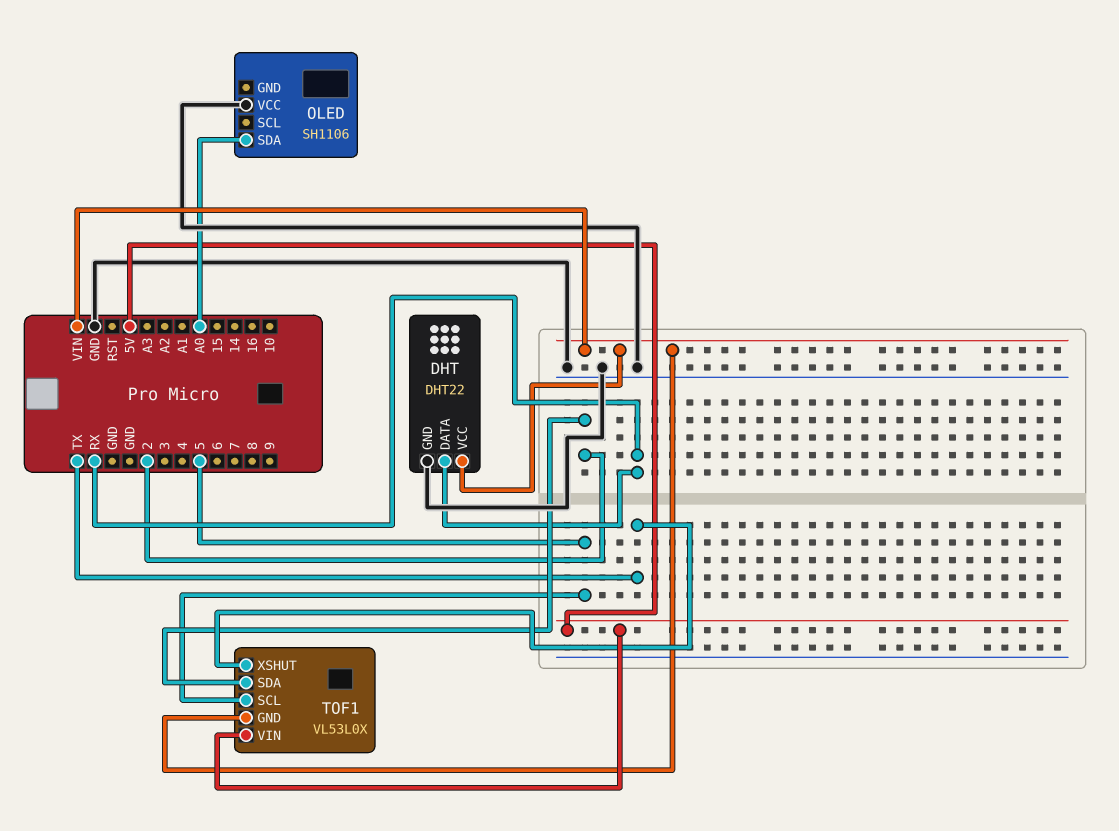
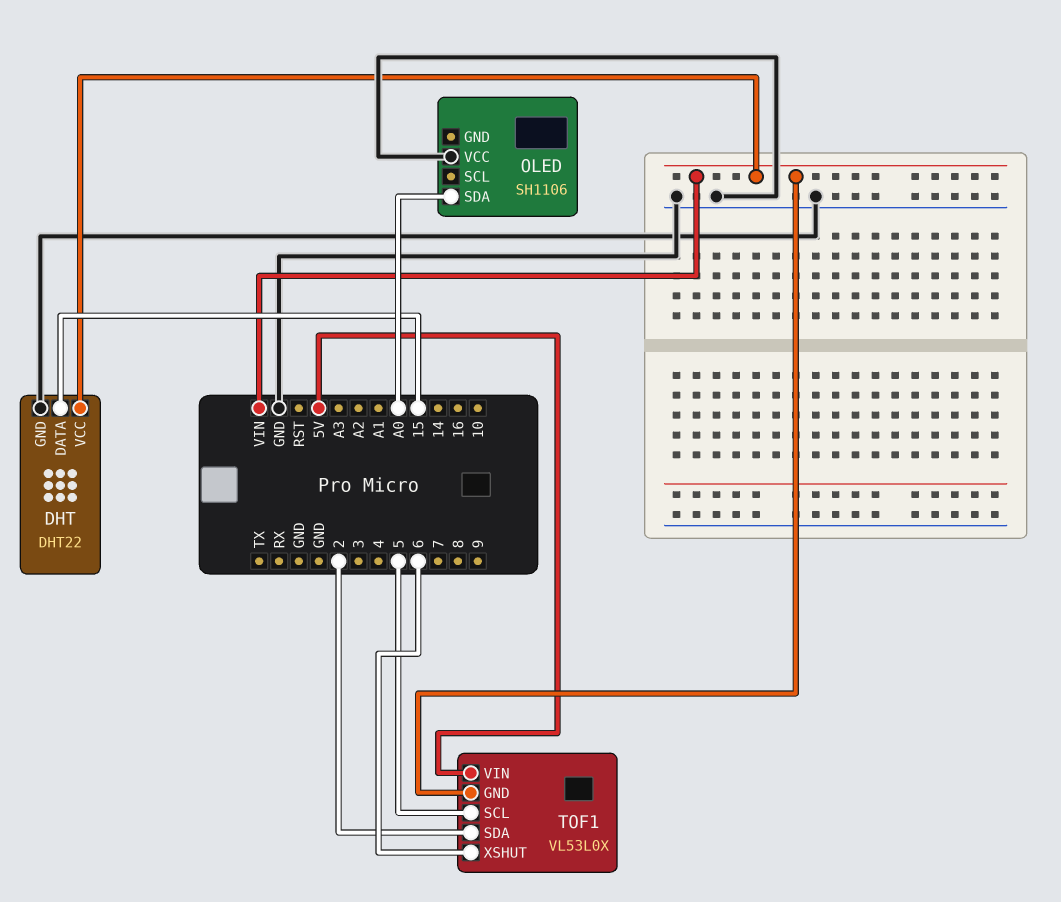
DHT pin DATA: RX -> 15
TOF1 pin XSHUT: TX -> 6

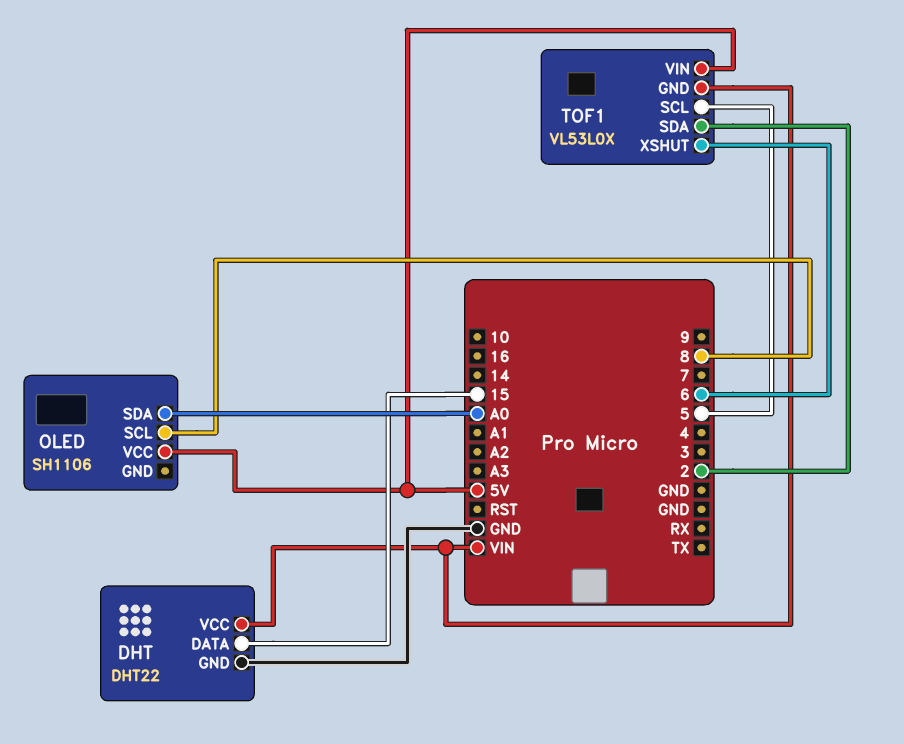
OLED pin SCL: none -> 8
OLED pin VCC: GND -> 5V

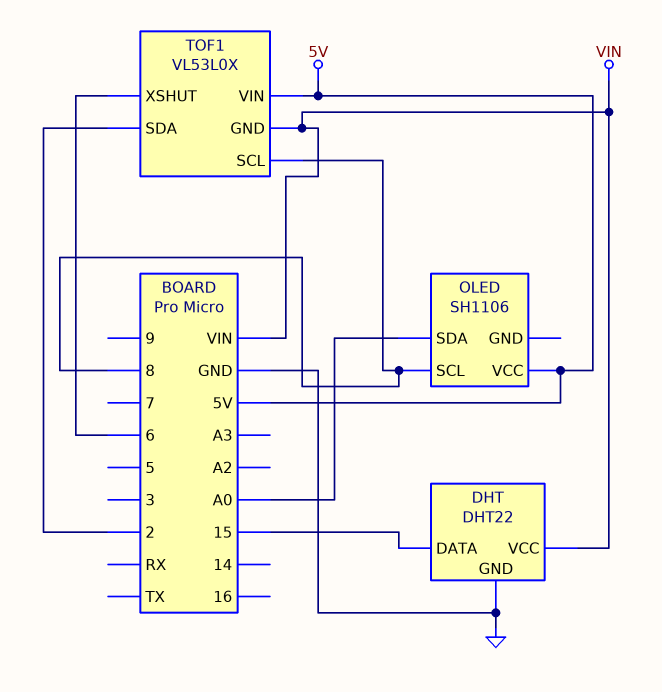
TOF1 pin SCL: 5 -> 8

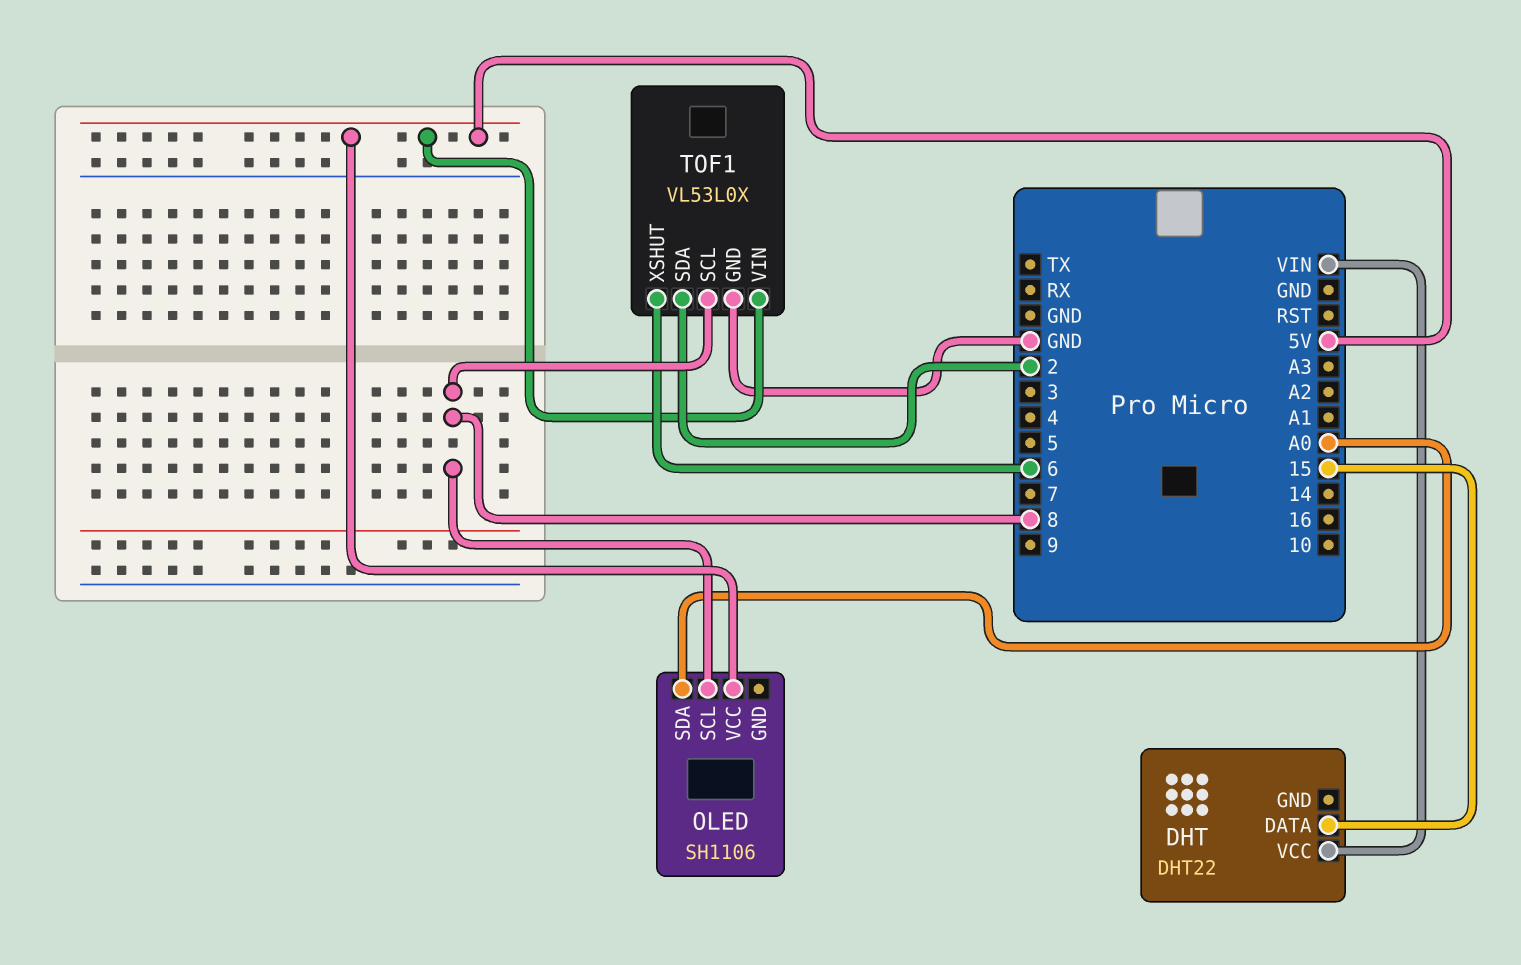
DHT pin GND: GND -> none
TOF1 pin GND: VIN -> GND

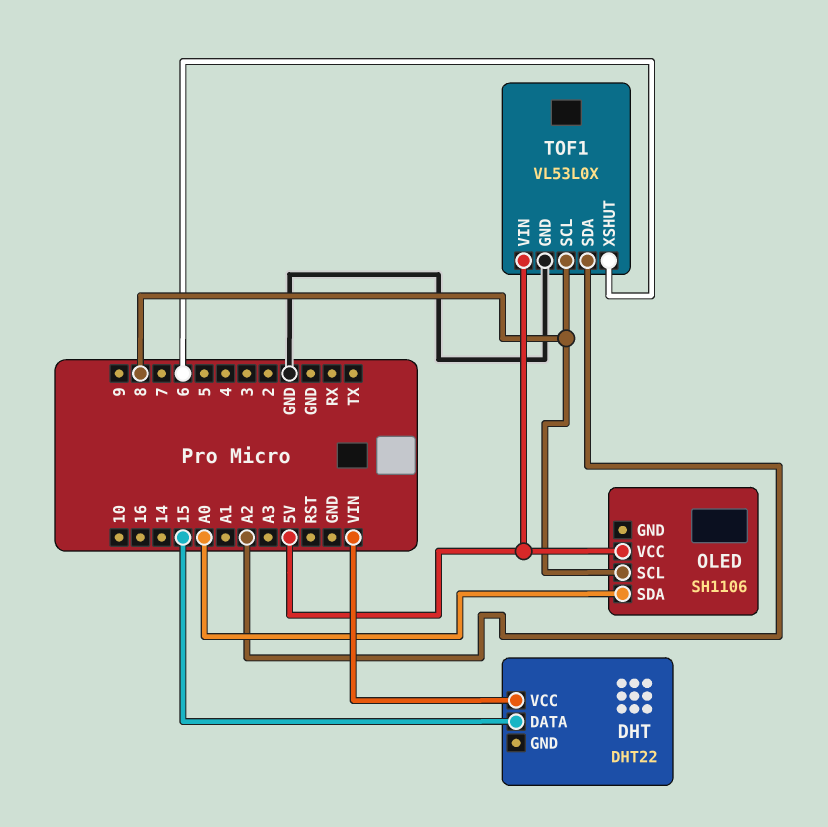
TOF1 pin SDA: 2 -> A2

